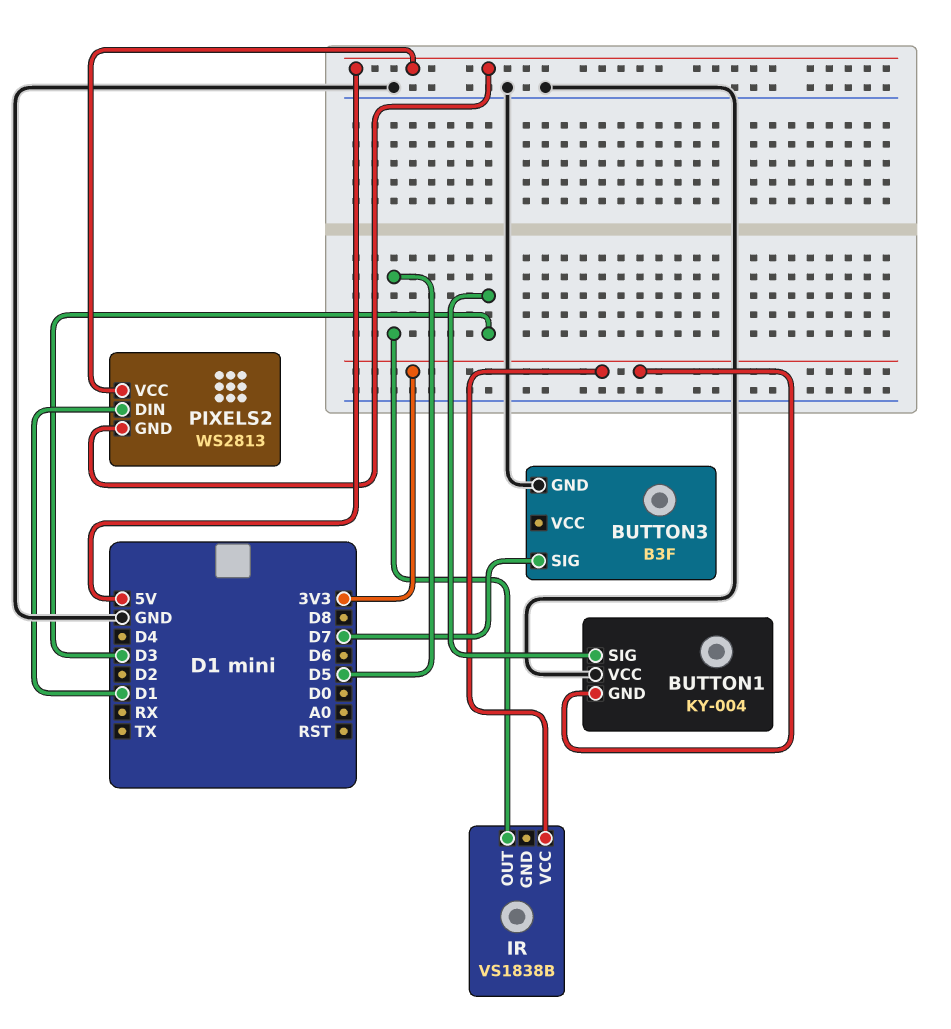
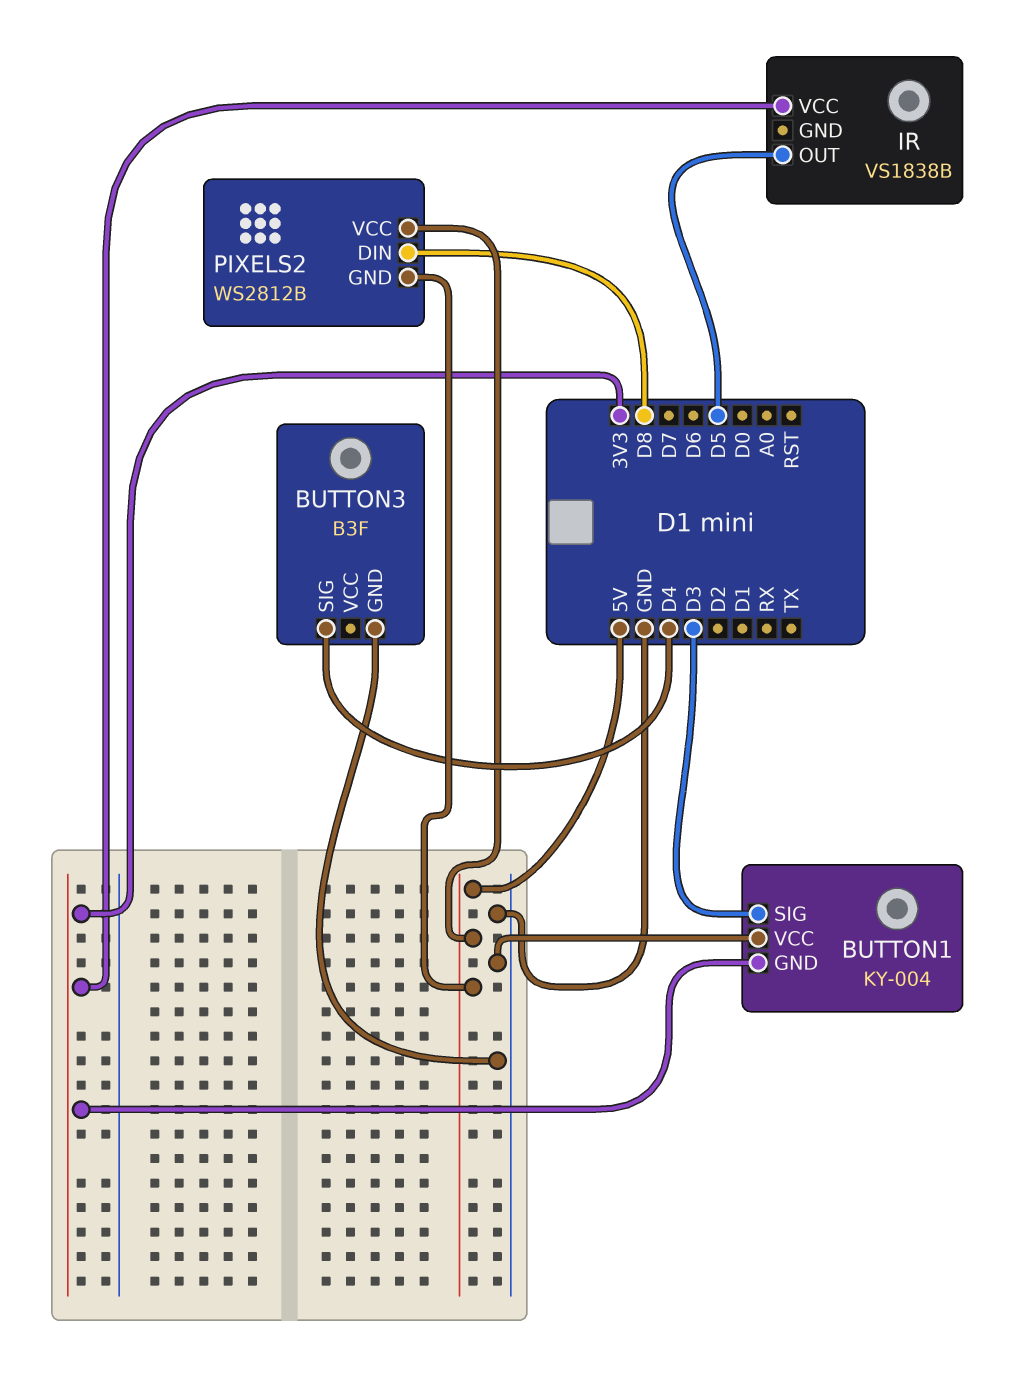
BUTTON3 pin SIG: D7 -> D4
PIXELS2: WS2813 -> WS2812B
PIXELS2 pin DIN: D1 -> D8

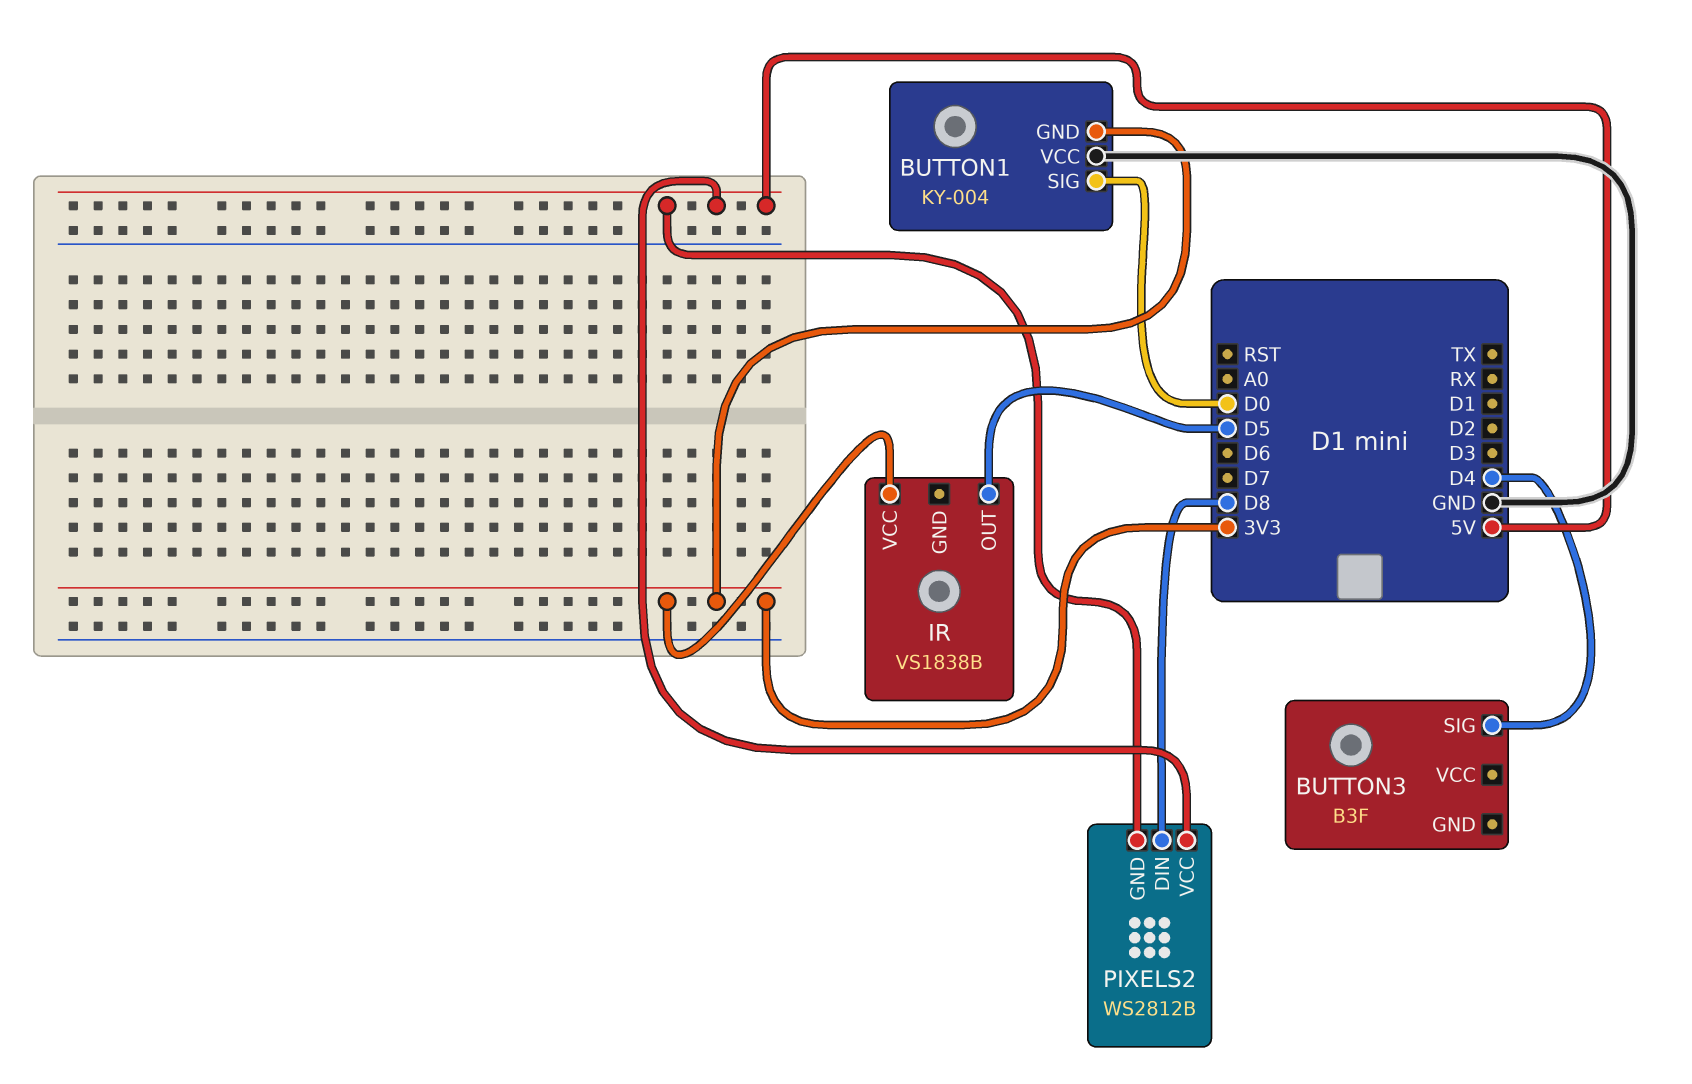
BUTTON1 pin SIG: D3 -> D0
BUTTON3 pin GND: GND -> none

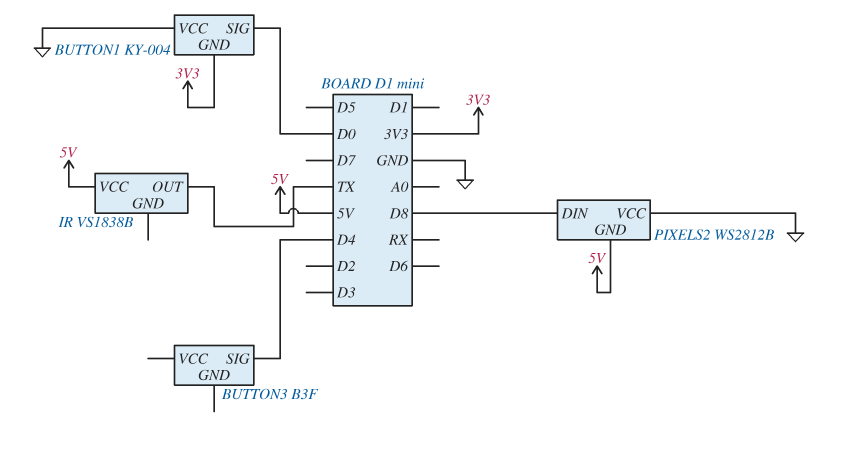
IR pin OUT: D5 -> TX
IR pin VCC: 3V3 -> 5V
PIXELS2 pin VCC: 5V -> GND

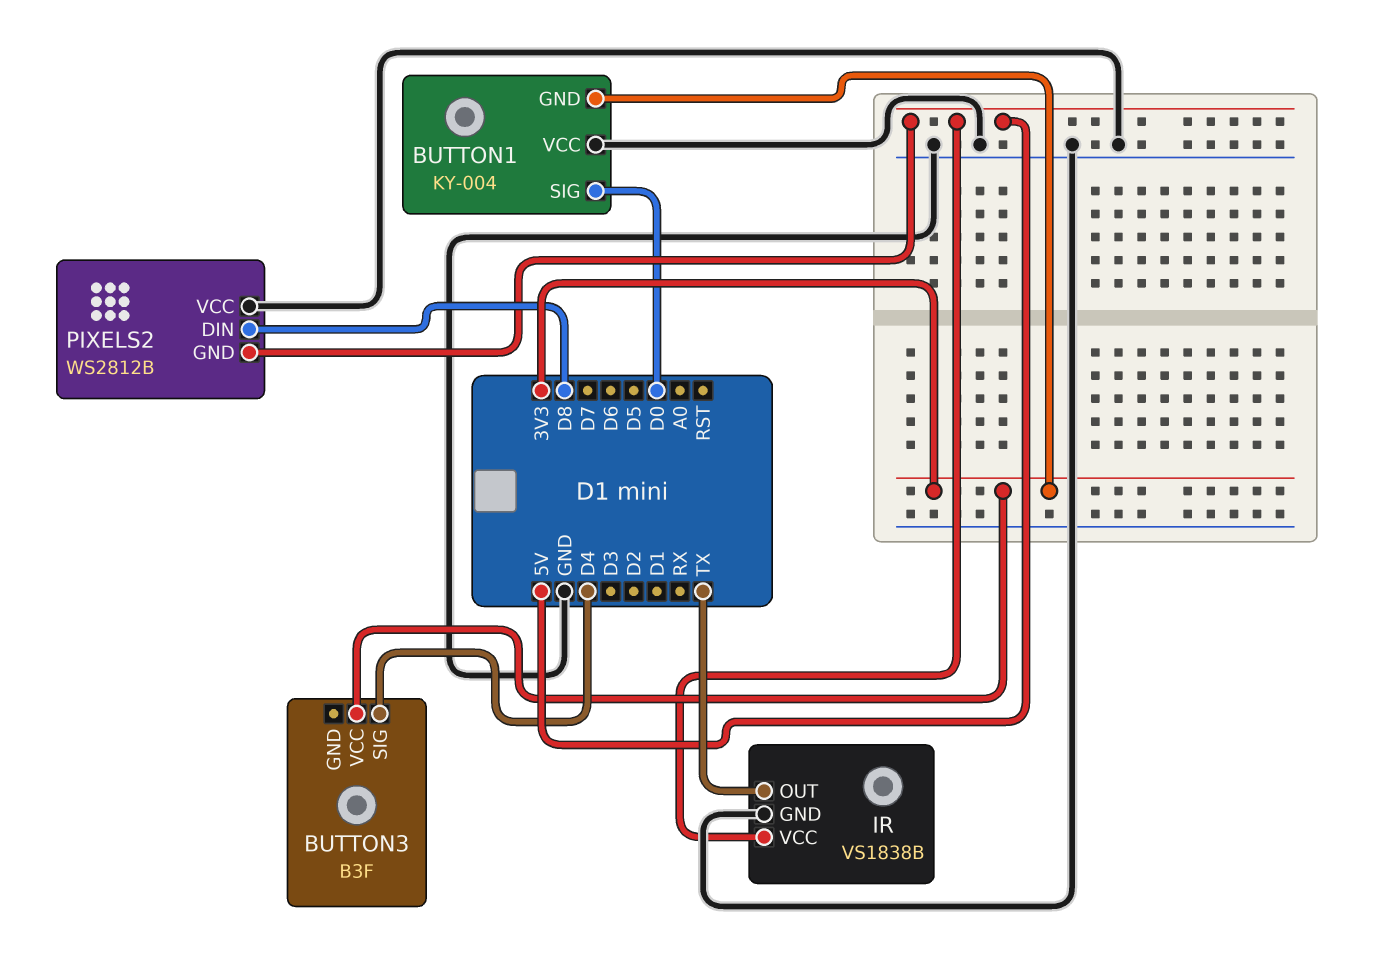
BUTTON3 pin VCC: none -> 3V3
IR pin GND: none -> GND

